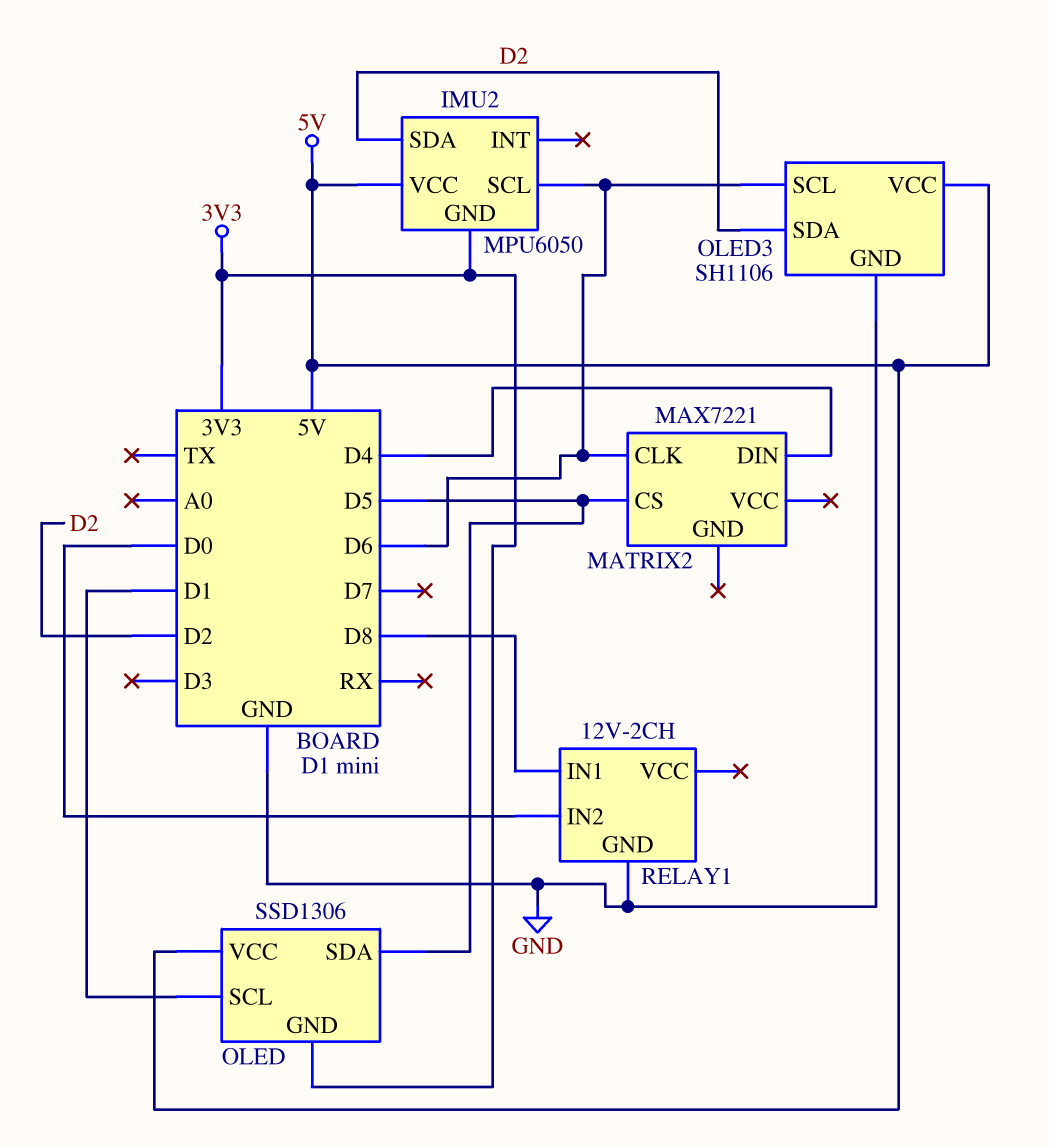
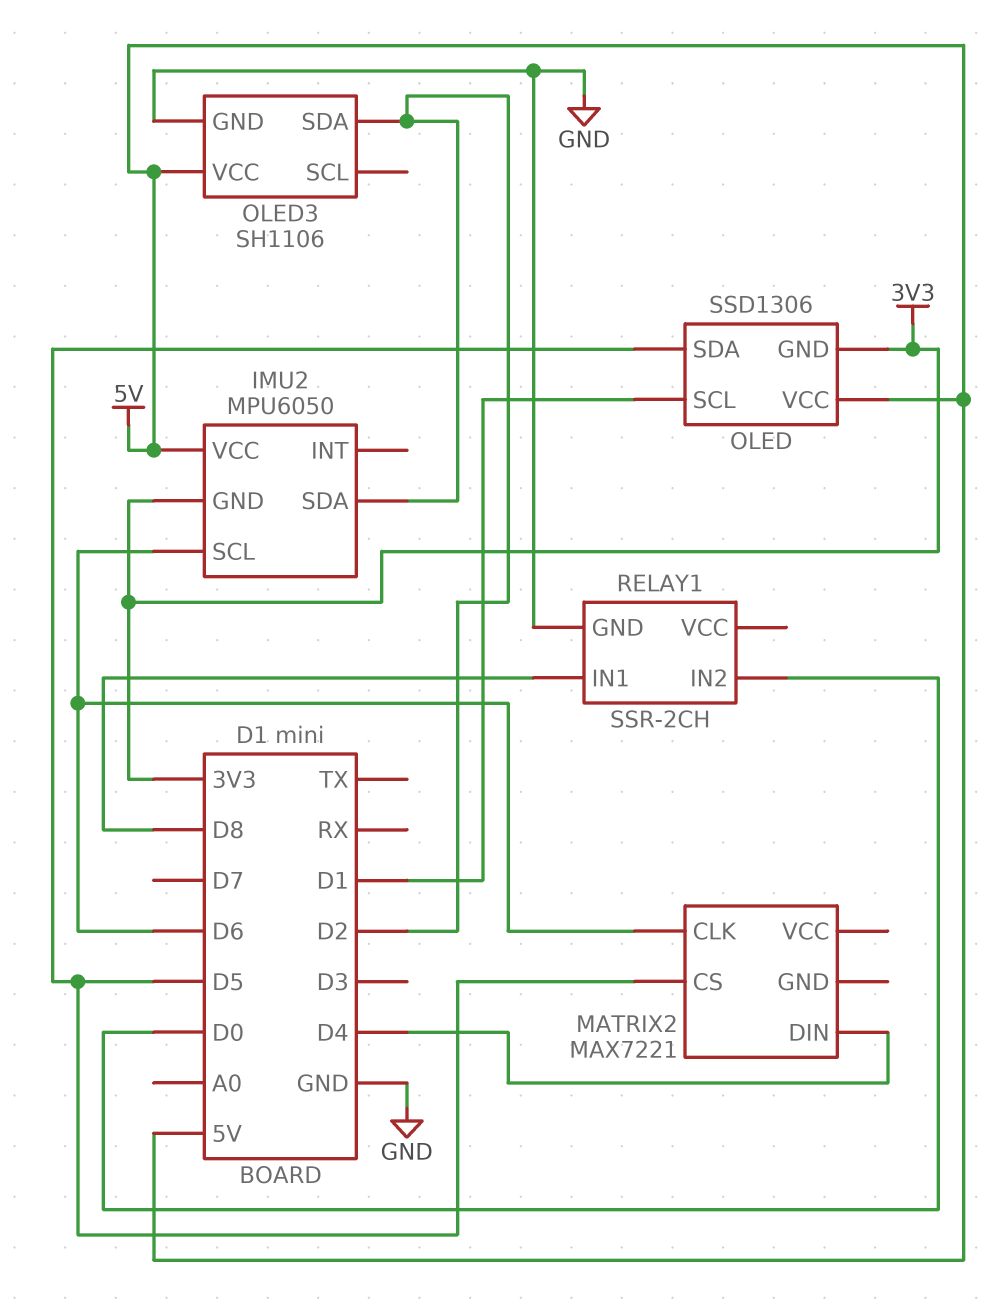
OLED3 pin SCL: D6 -> none
RELAY1: 12V-2CH -> SSR-2CH

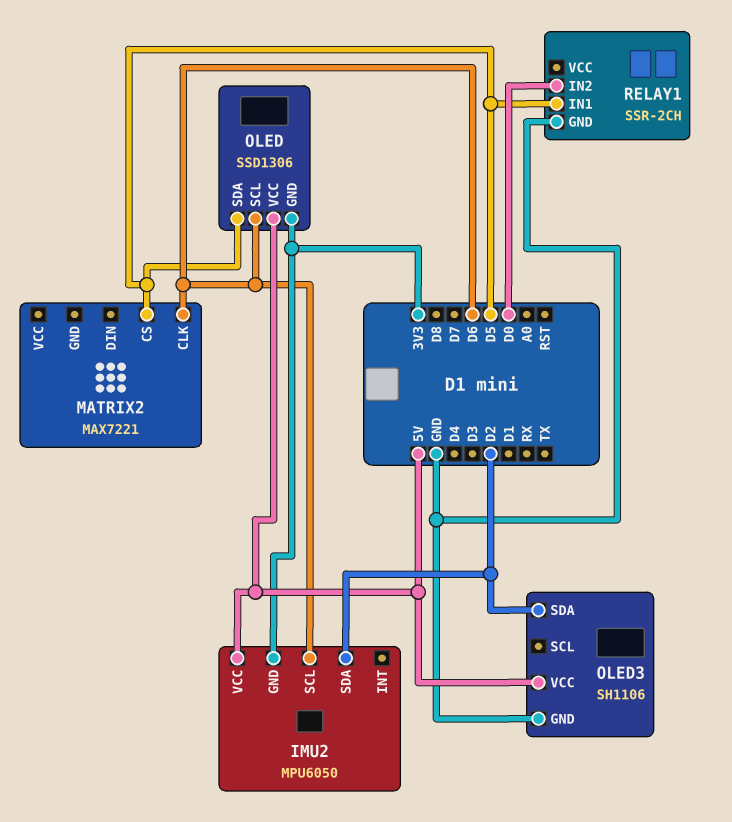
MATRIX2 pin DIN: D4 -> none
OLED pin SCL: D1 -> D6
RELAY1 pin IN1: D8 -> D5

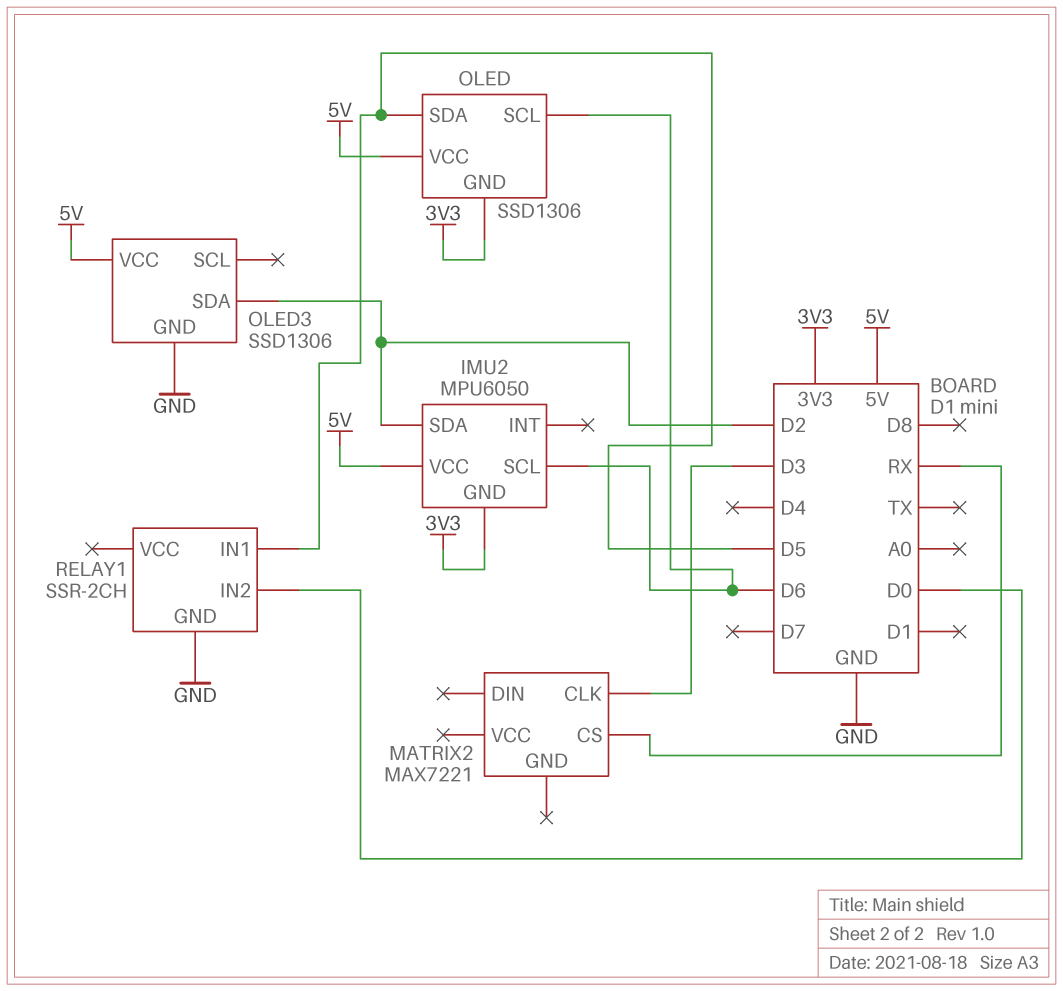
MATRIX2 pin CLK: D6 -> D3
MATRIX2 pin CS: D5 -> RX
OLED3: SH1106 -> SSD1306

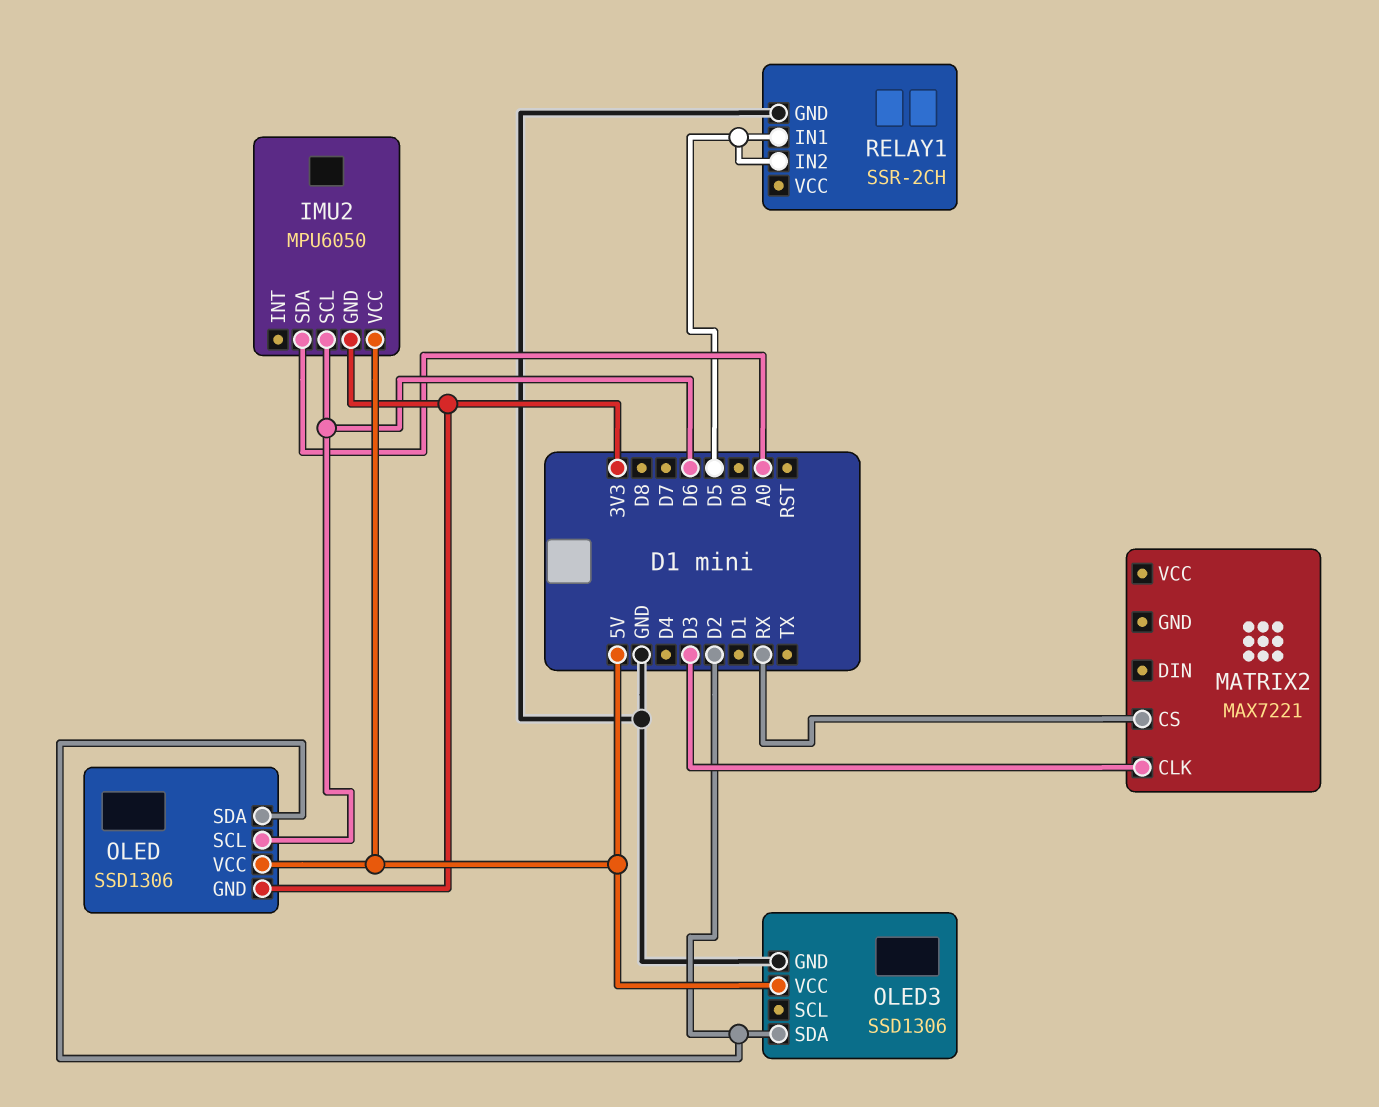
IMU2 pin SDA: D2 -> A0
OLED pin SDA: D5 -> D2
RELAY1 pin IN2: D0 -> D5

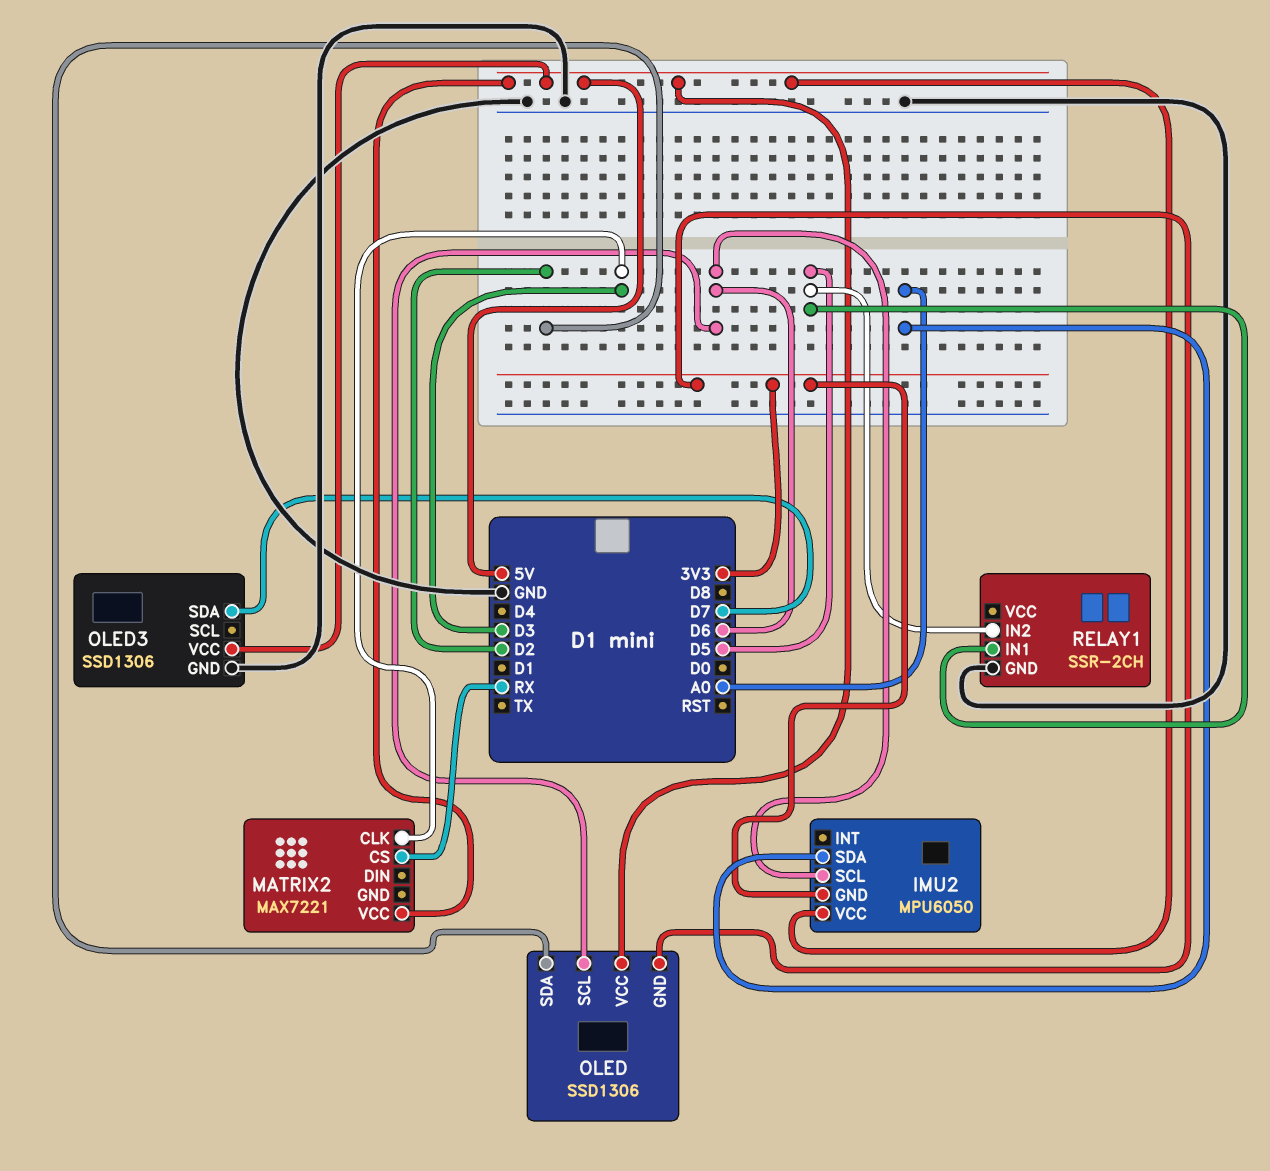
MATRIX2 pin VCC: none -> 5V
OLED3 pin SDA: D2 -> D7

